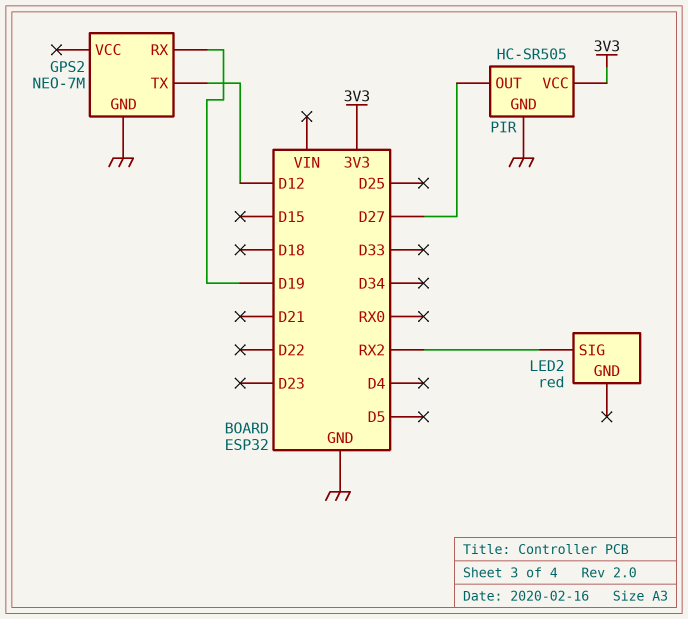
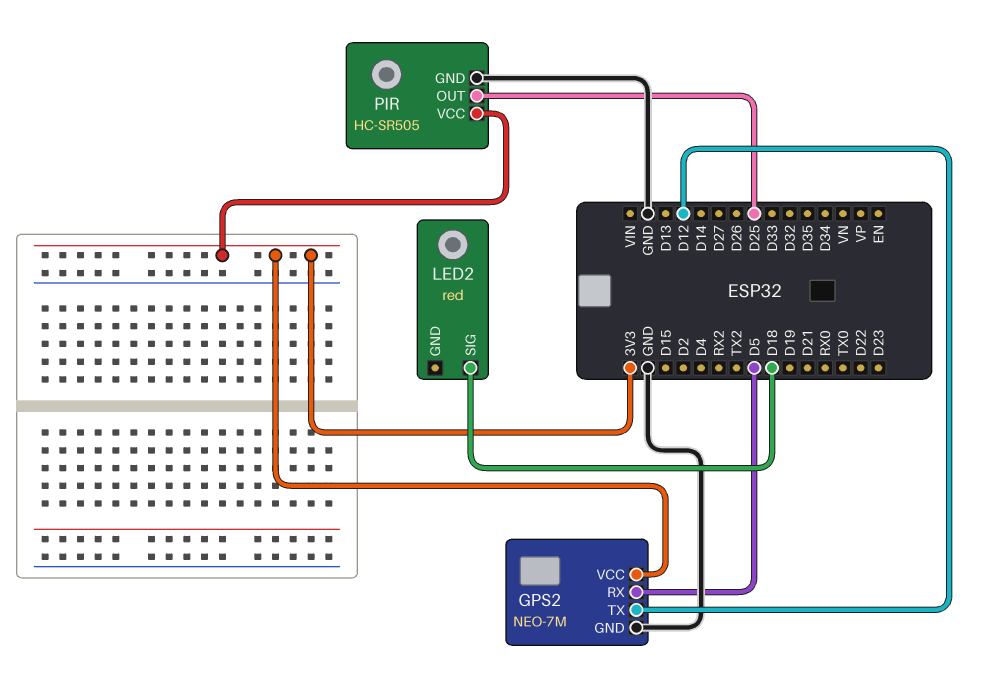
GPS2 pin RX: D19 -> D5
GPS2 pin VCC: none -> 3V3
LED2 pin SIG: RX2 -> D18
PIR pin OUT: D27 -> D25

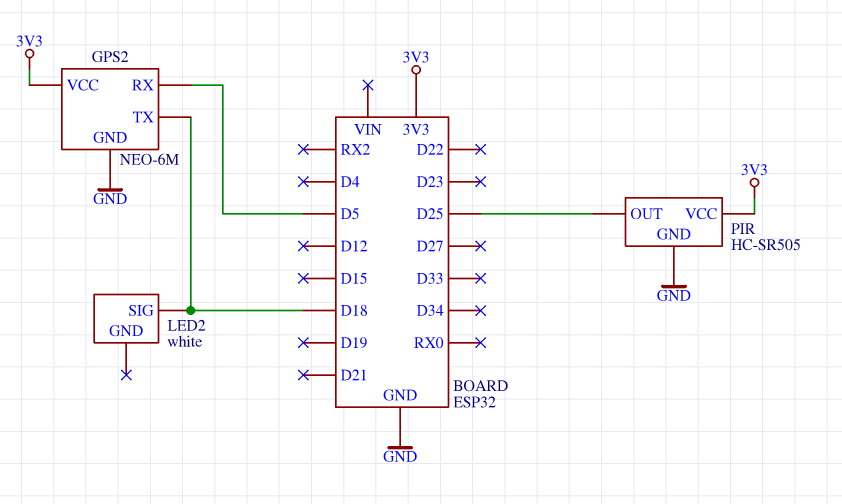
GPS2: NEO-7M -> NEO-6M
GPS2 pin TX: D12 -> D18
LED2: red -> white

